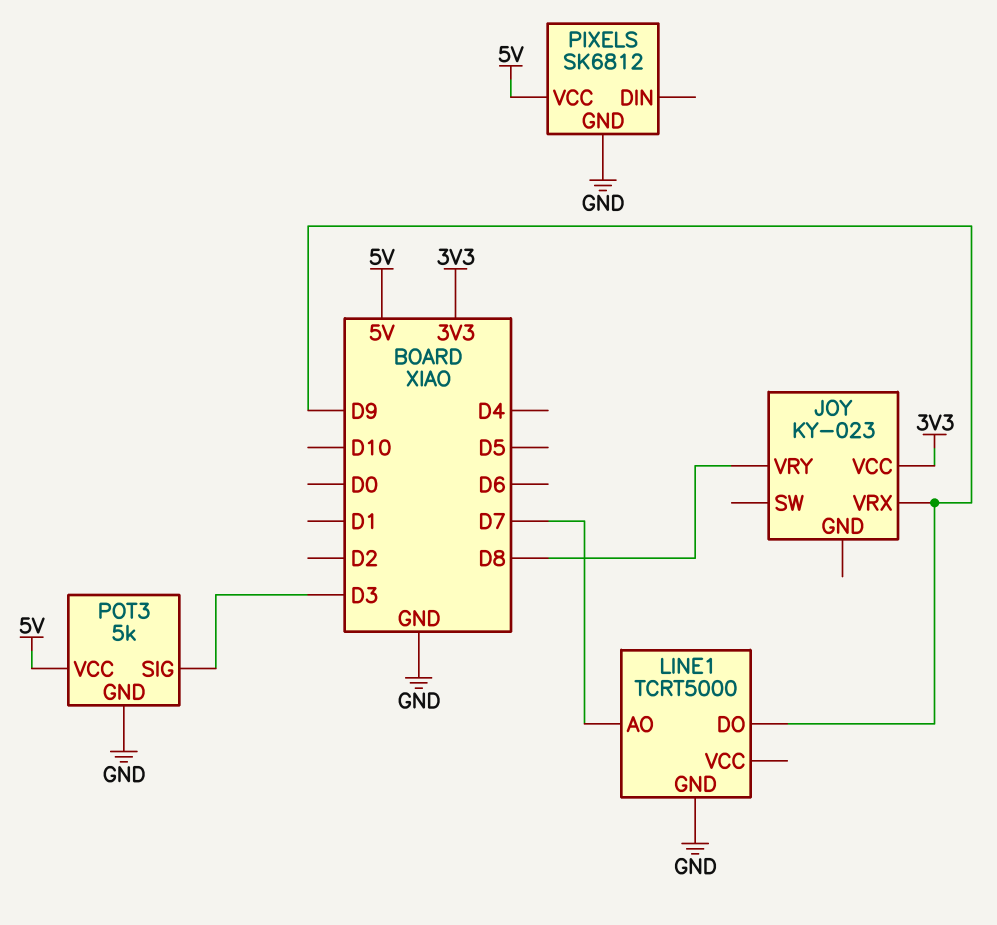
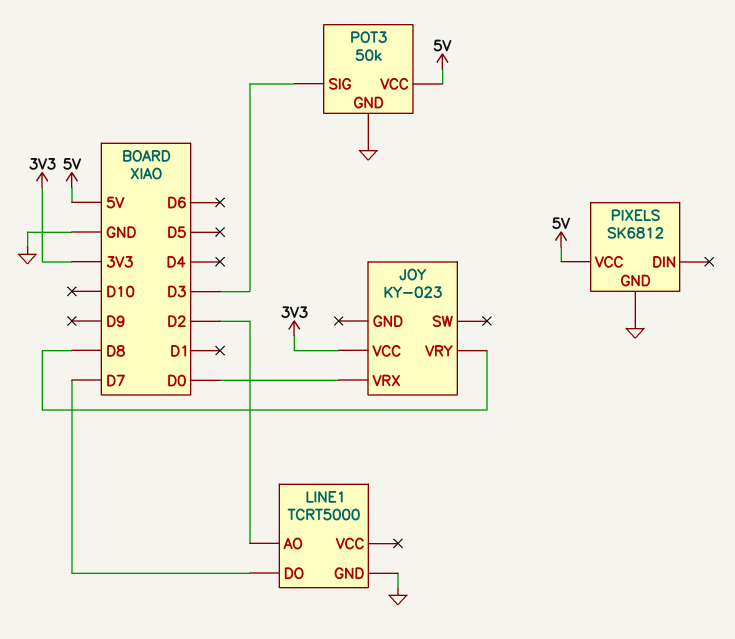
JOY pin VRX: D9 -> D0
LINE1 pin AO: D7 -> D2
LINE1 pin DO: D9 -> D7
POT3: 5k -> 50k

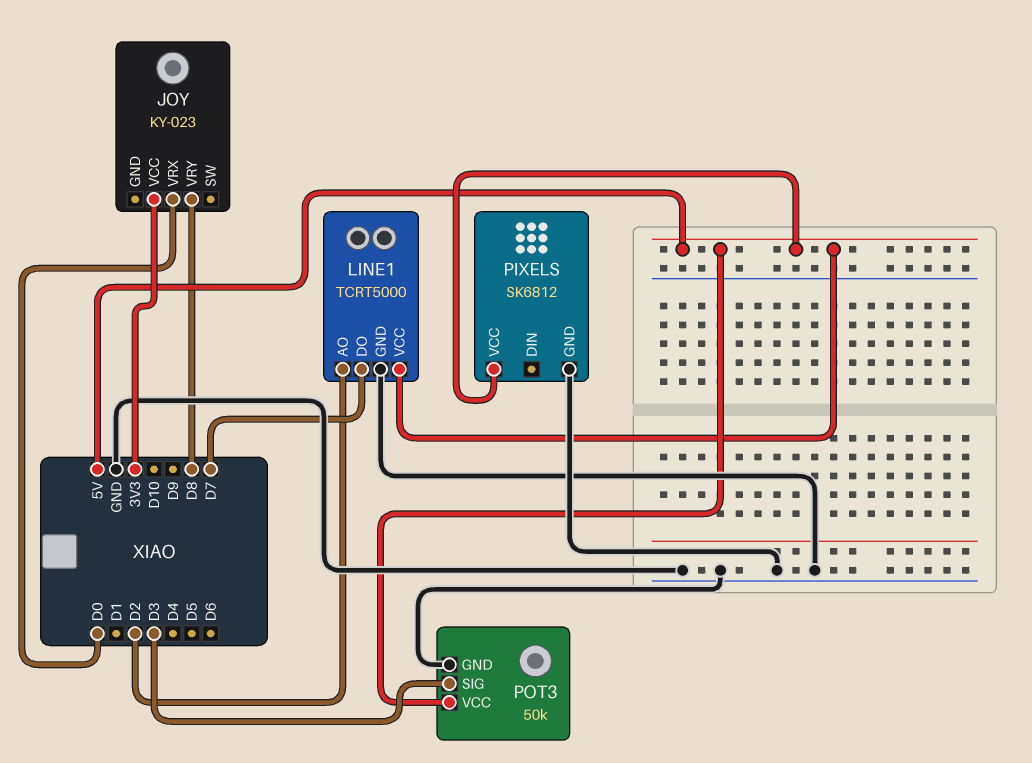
LINE1 pin VCC: none -> 5V

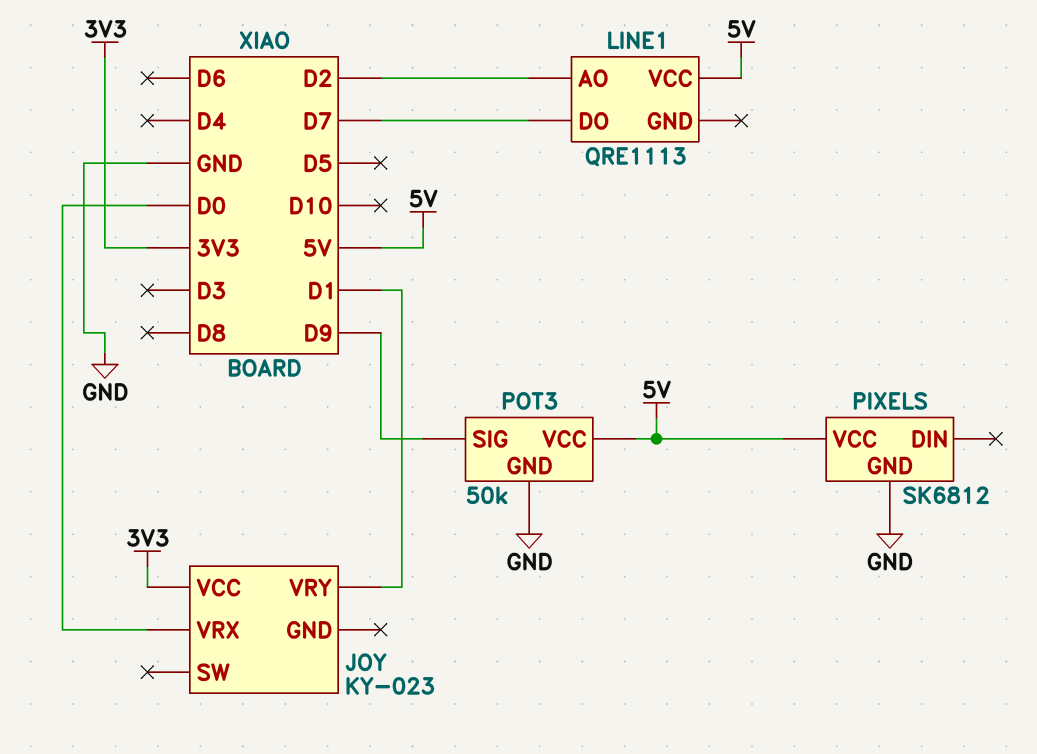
JOY pin VRY: D8 -> D1
LINE1: TCRT5000 -> QRE1113
LINE1 pin GND: GND -> none
POT3 pin SIG: D3 -> D9

